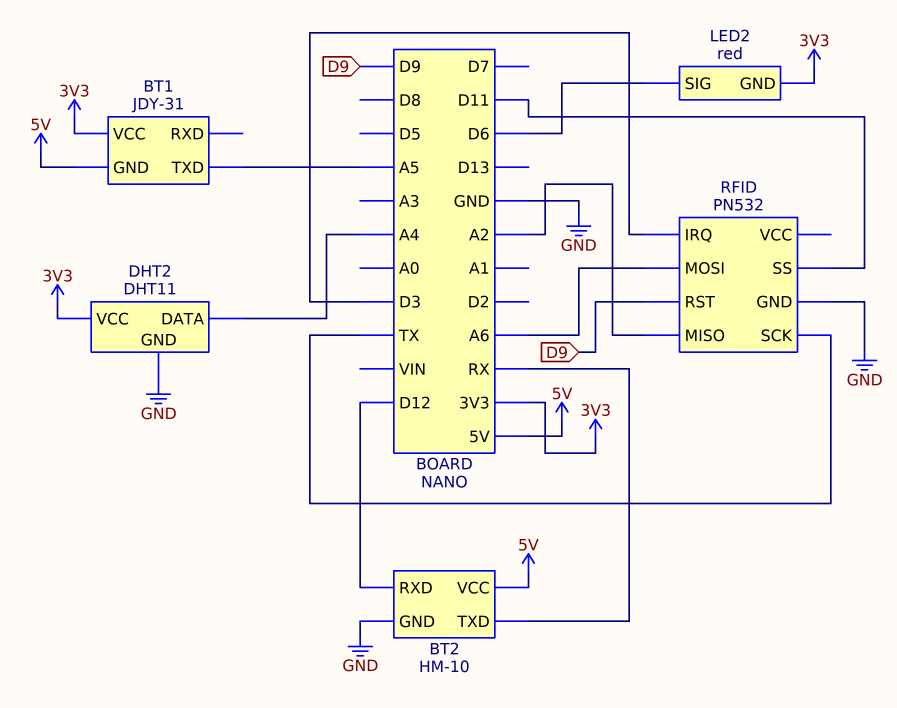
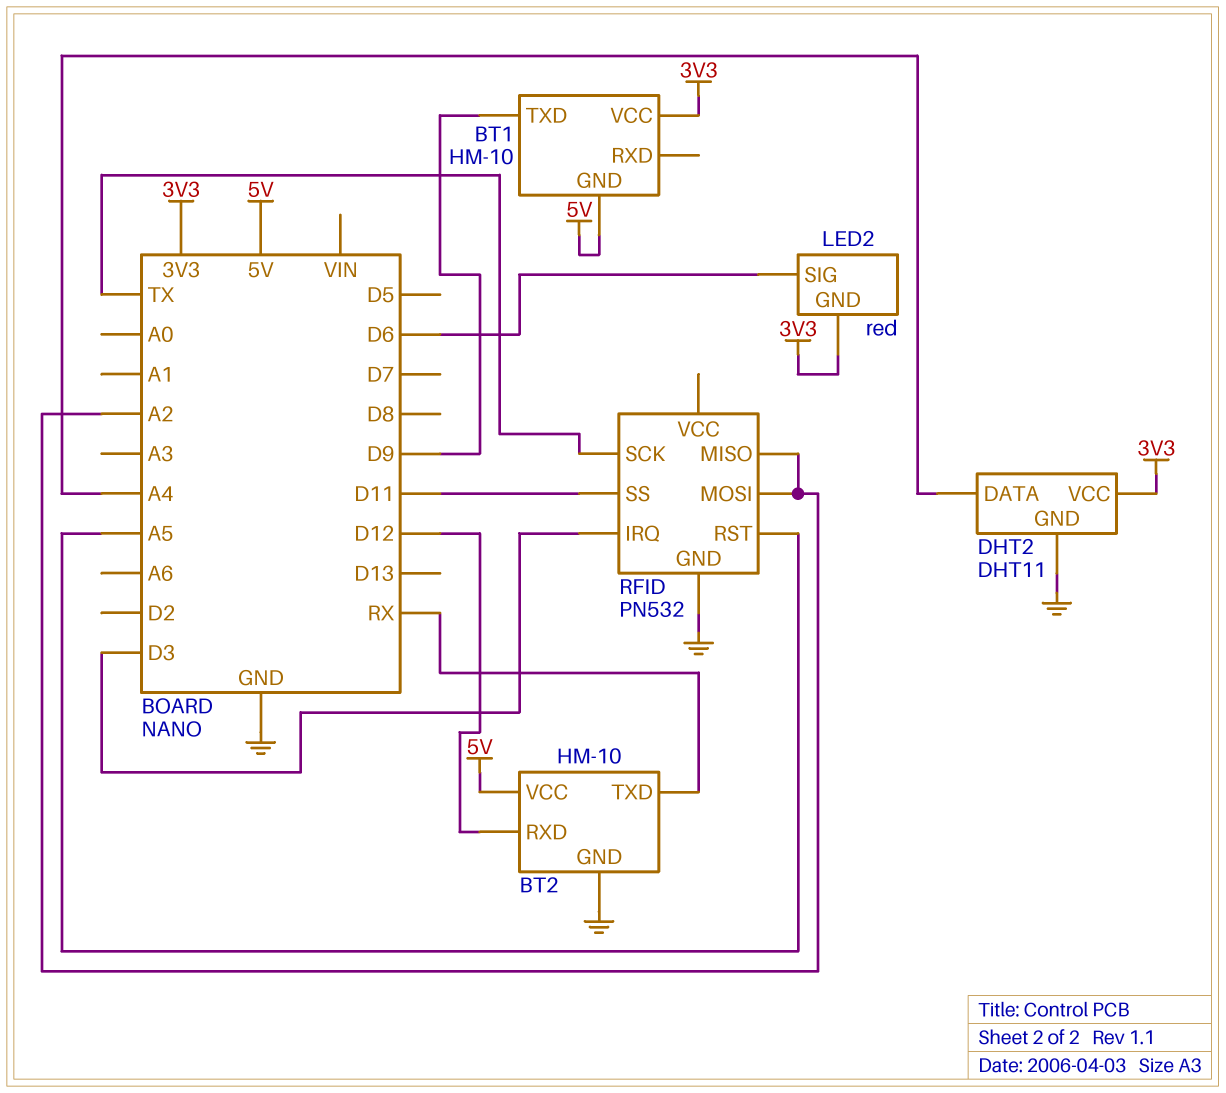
BT1: JDY-31 -> HM-10
BT1 pin TXD: A5 -> D9
RFID pin MOSI: A6 -> A2
RFID pin RST: D9 -> A5

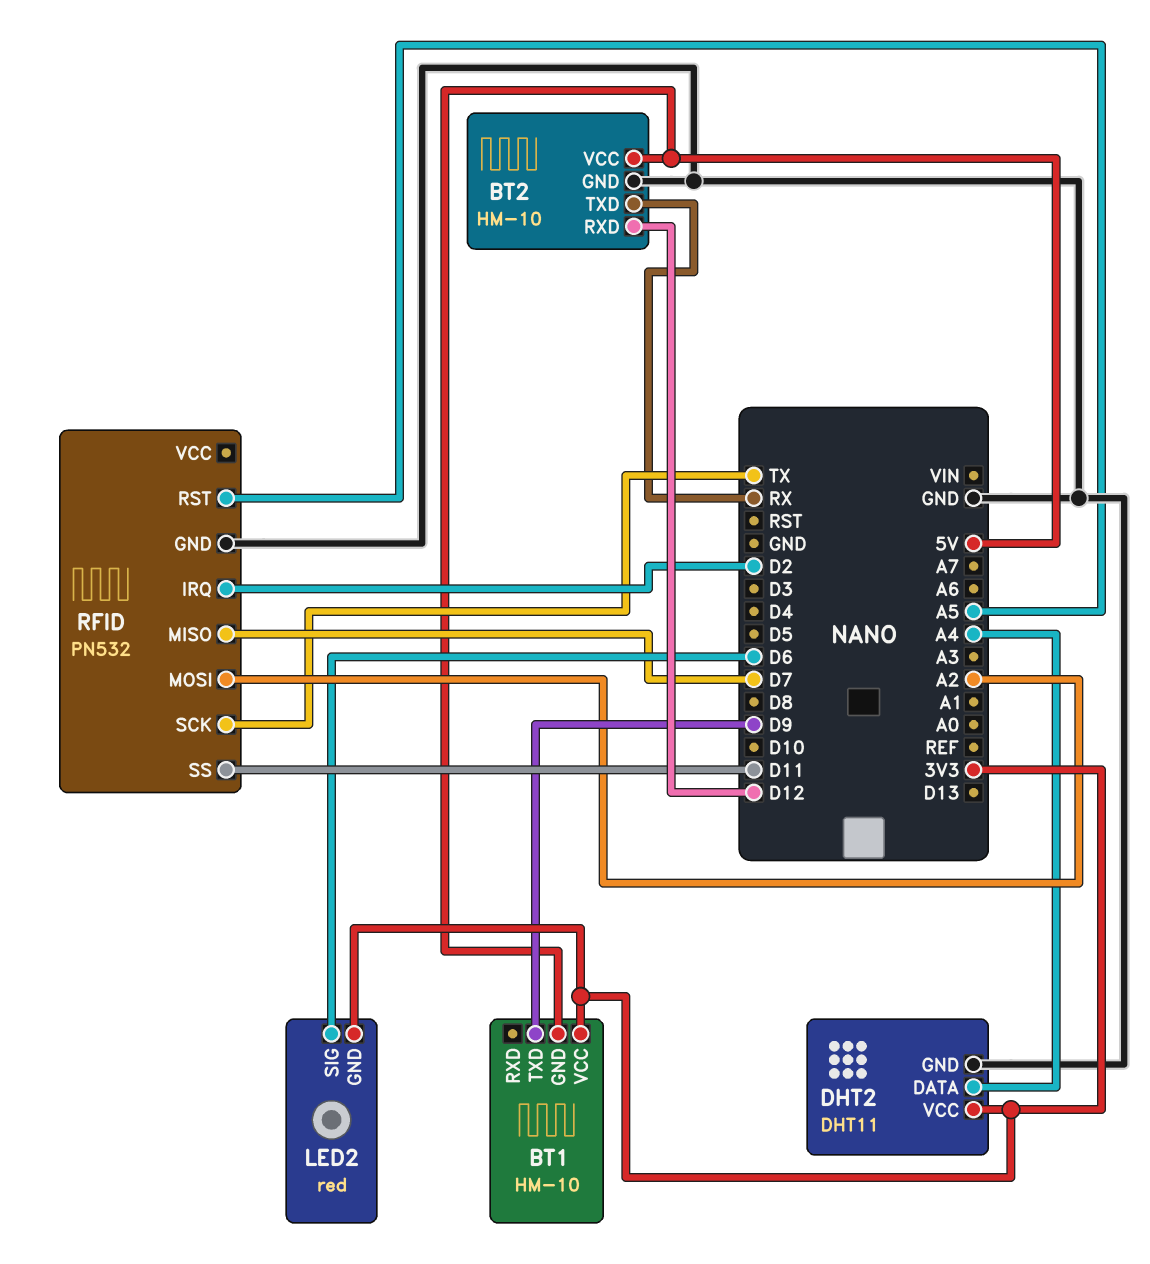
RFID pin IRQ: D3 -> D2
RFID pin MISO: A2 -> D7

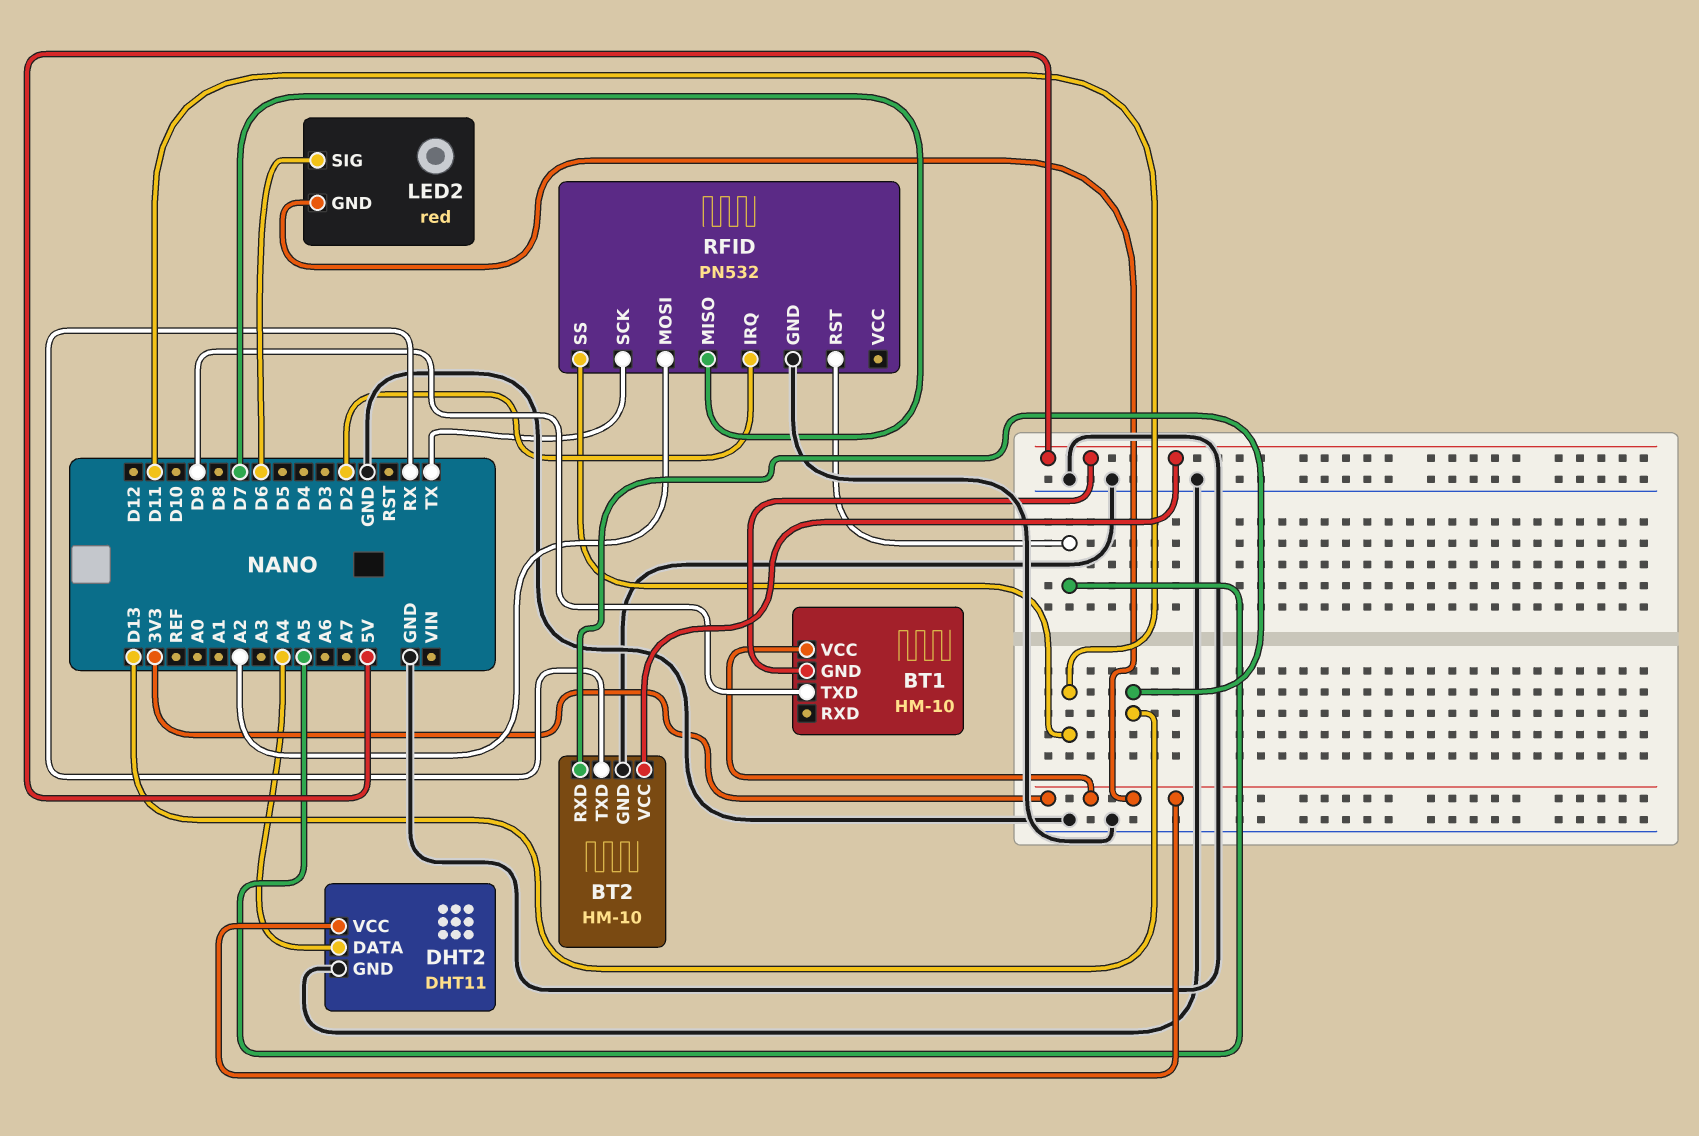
BT2 pin RXD: D12 -> D13

